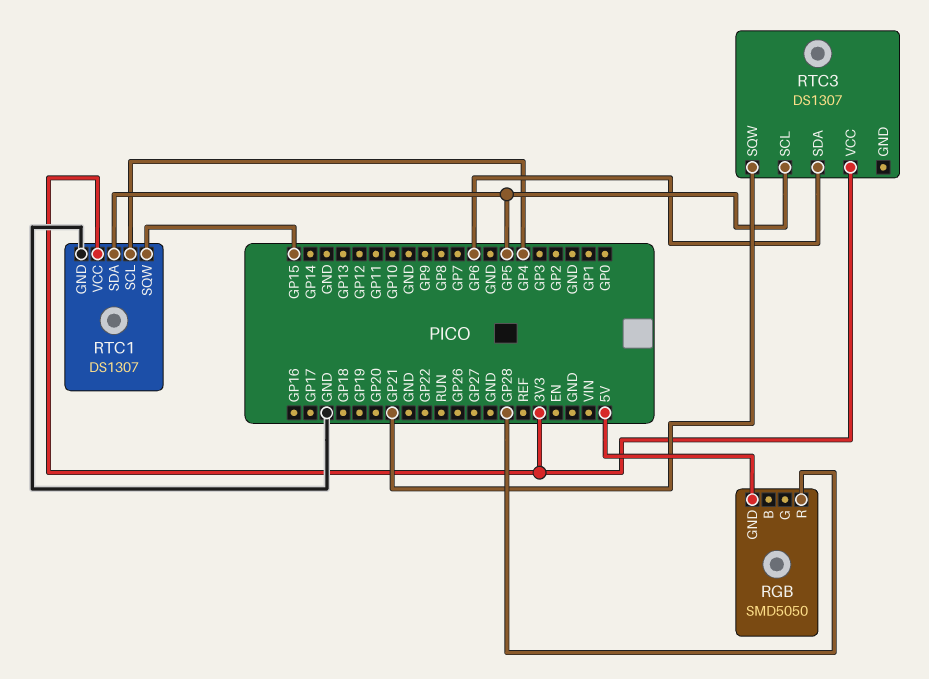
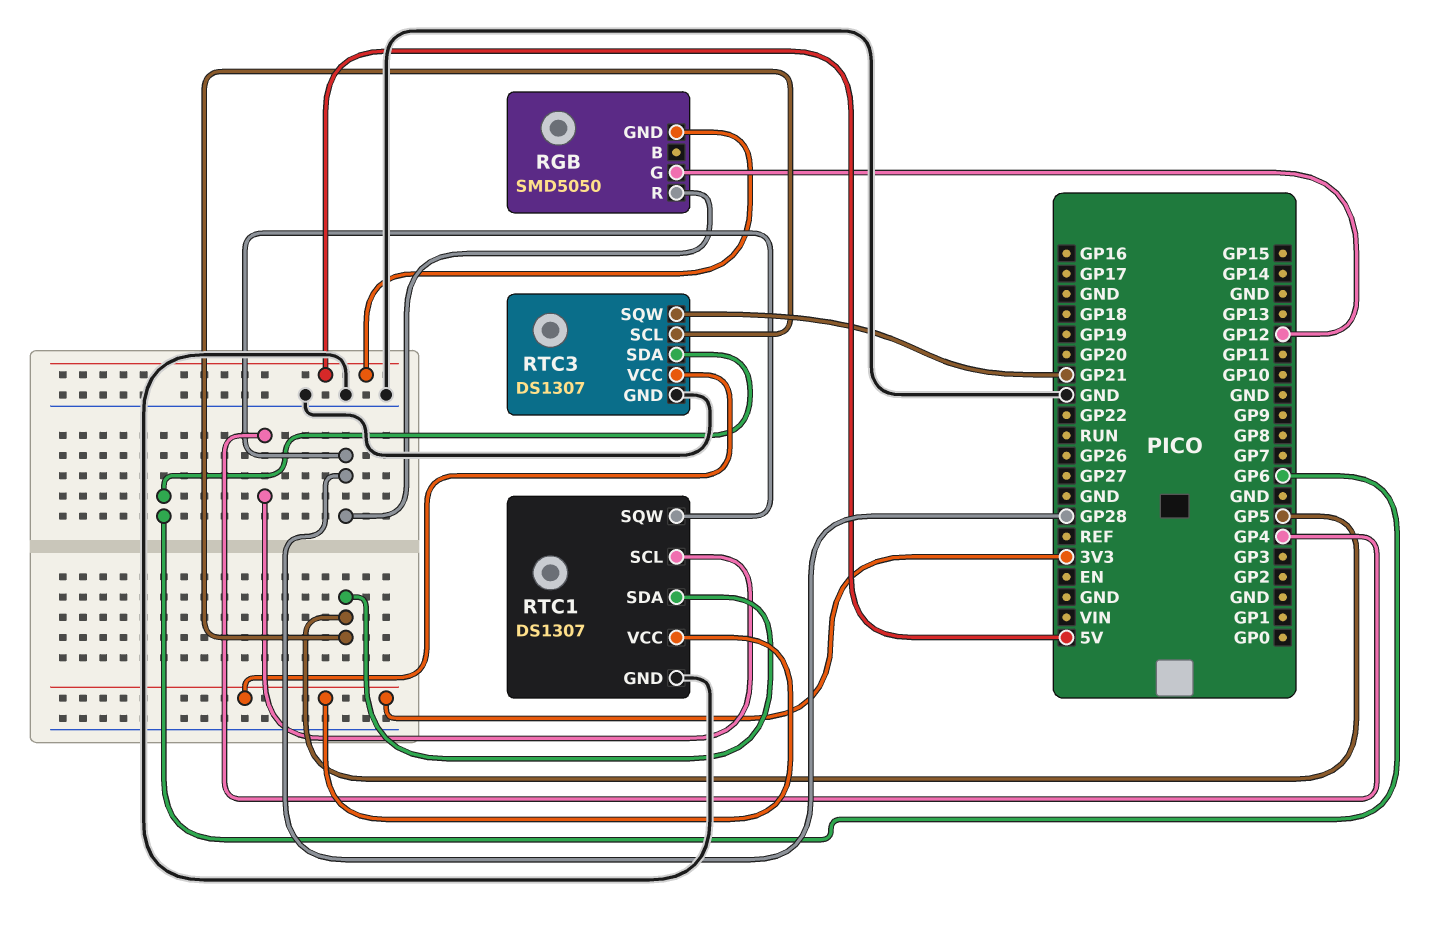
RGB pin G: none -> GP12
RTC1 pin SQW: GP15 -> GP28
RTC3 pin GND: none -> GND

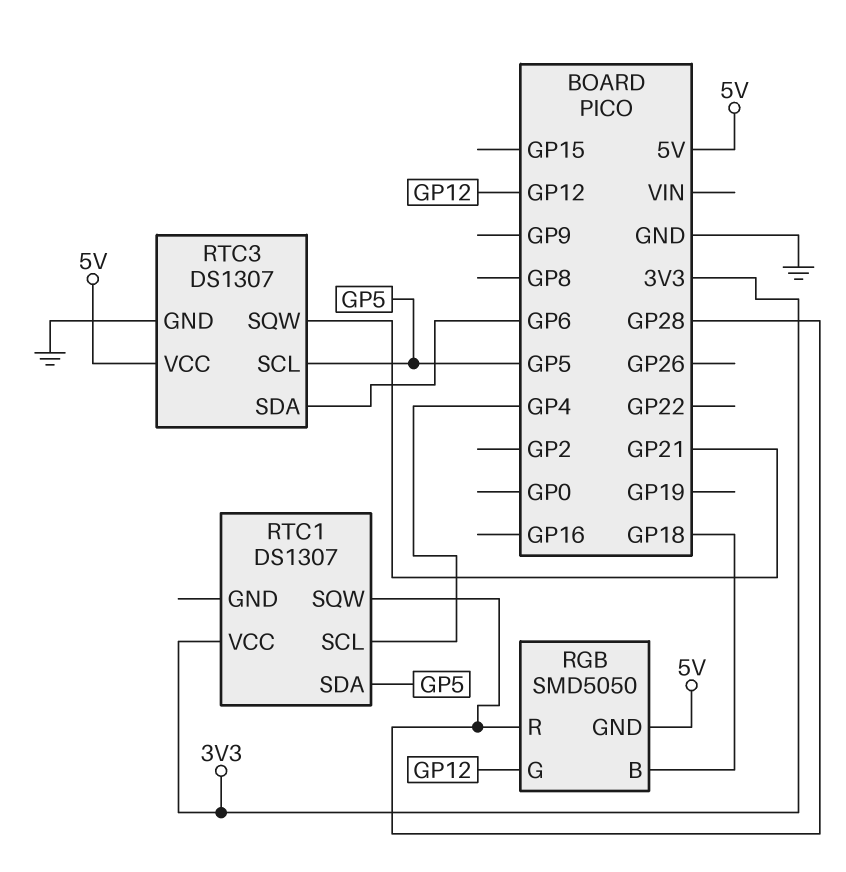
RGB pin B: none -> GP18
RTC1 pin GND: GND -> none
RTC3 pin VCC: 3V3 -> 5V

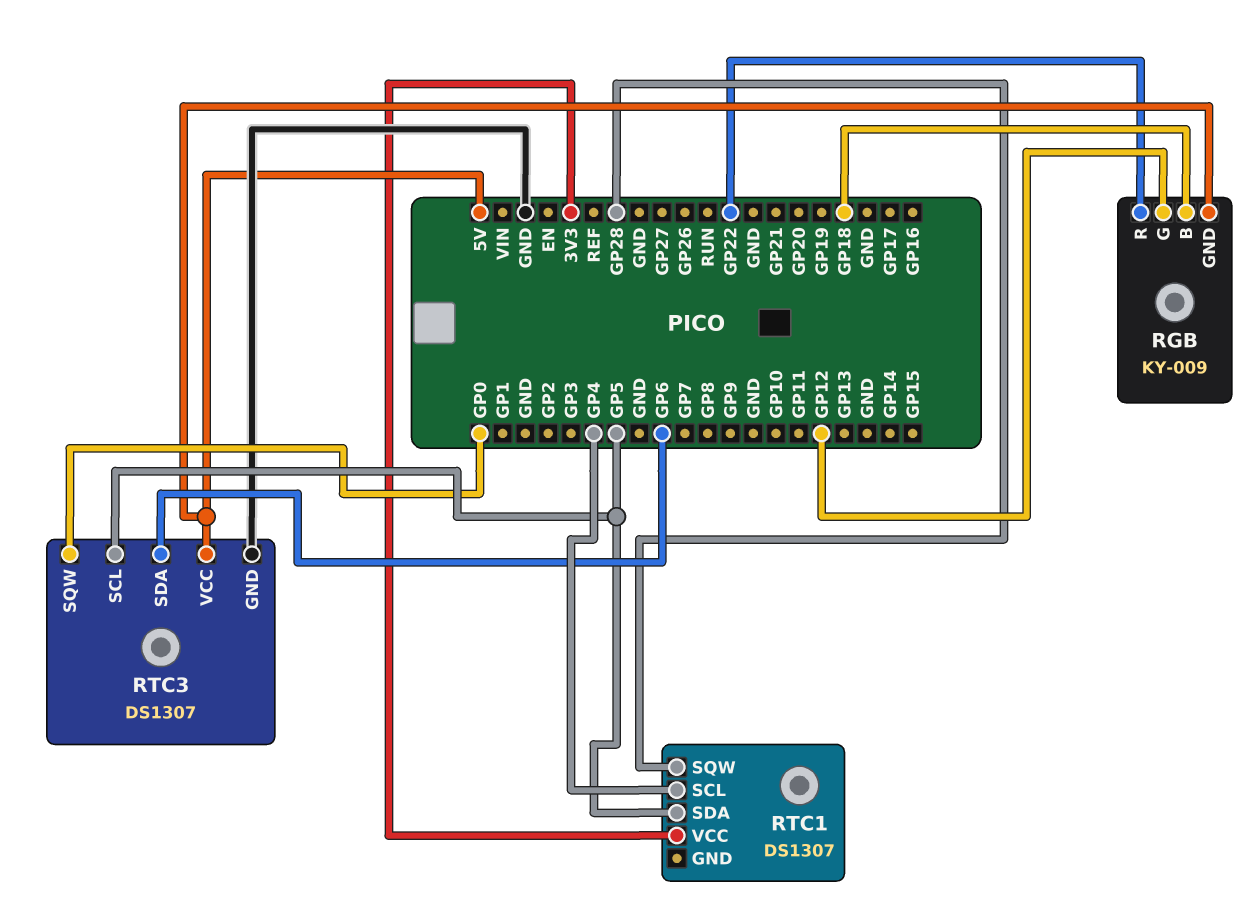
RGB: SMD5050 -> KY-009
RGB pin R: GP28 -> GP22
RTC3 pin SQW: GP21 -> GP0

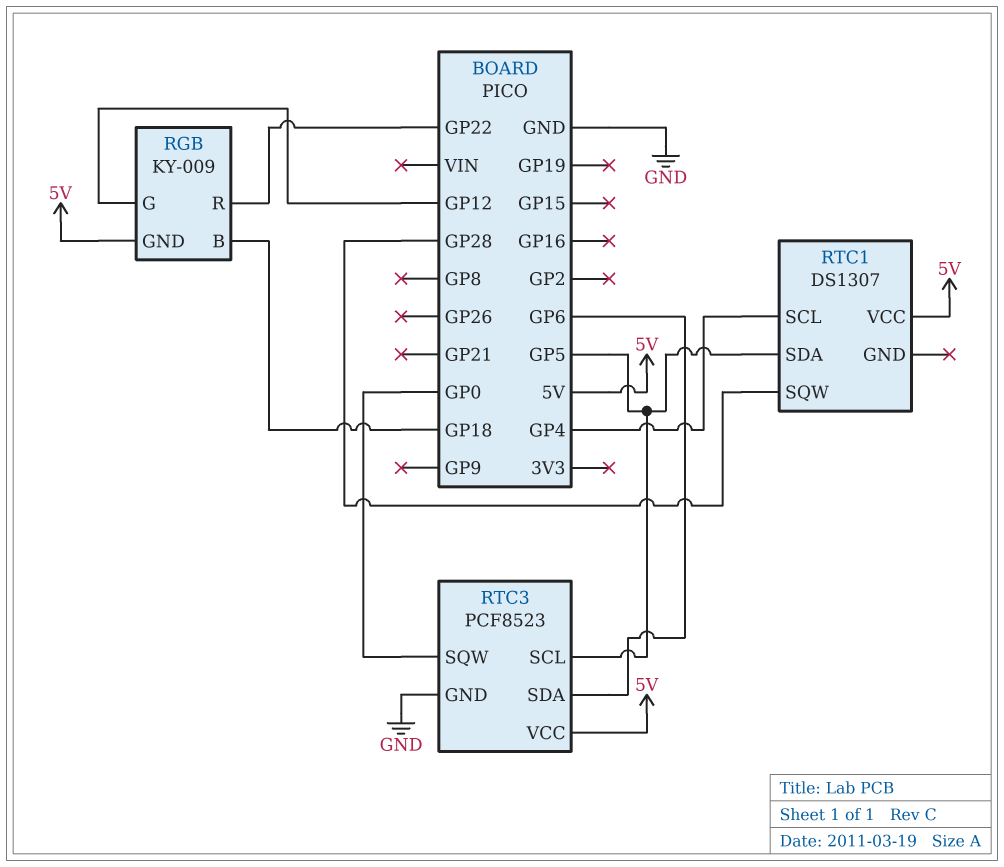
RTC1 pin VCC: 3V3 -> 5V
RTC3: DS1307 -> PCF8523

